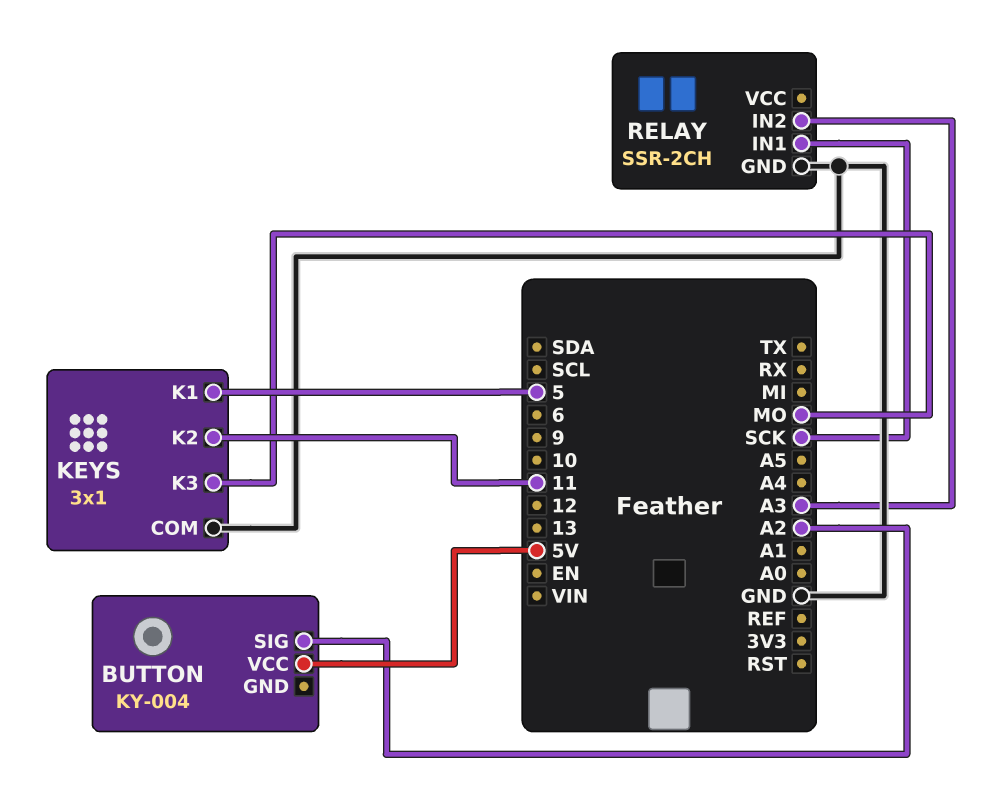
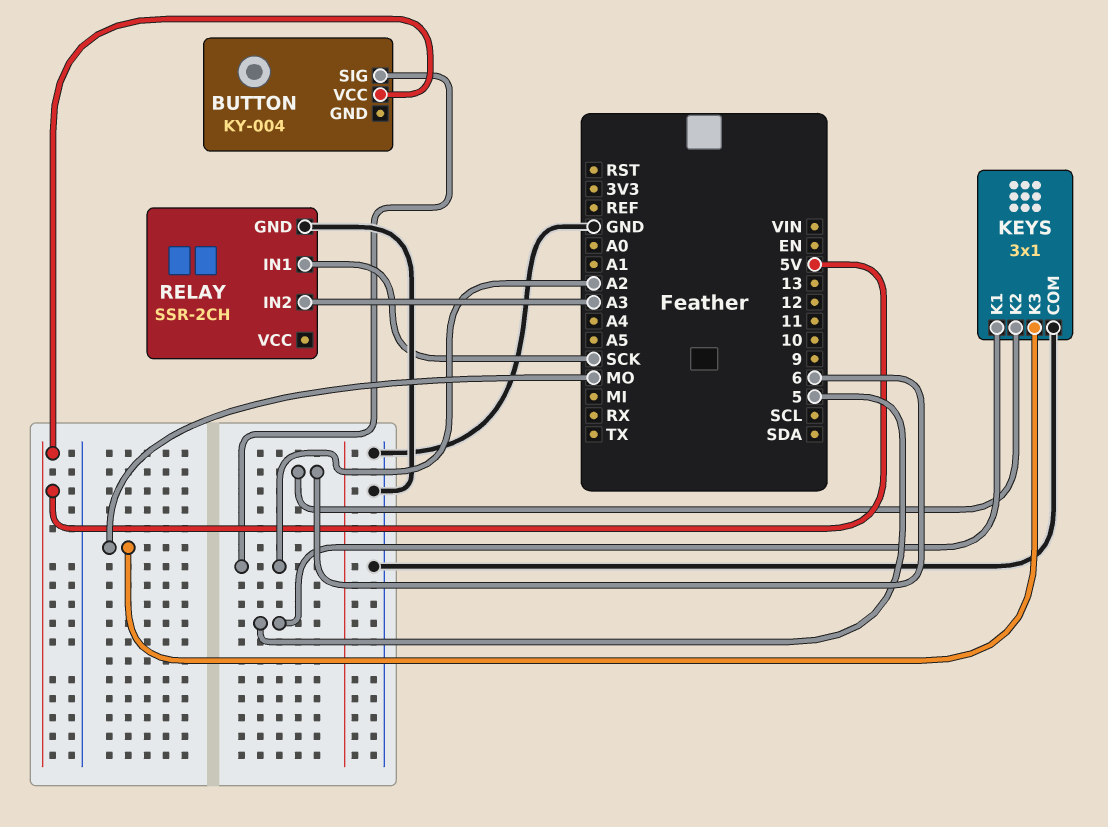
KEYS pin K2: 11 -> 6

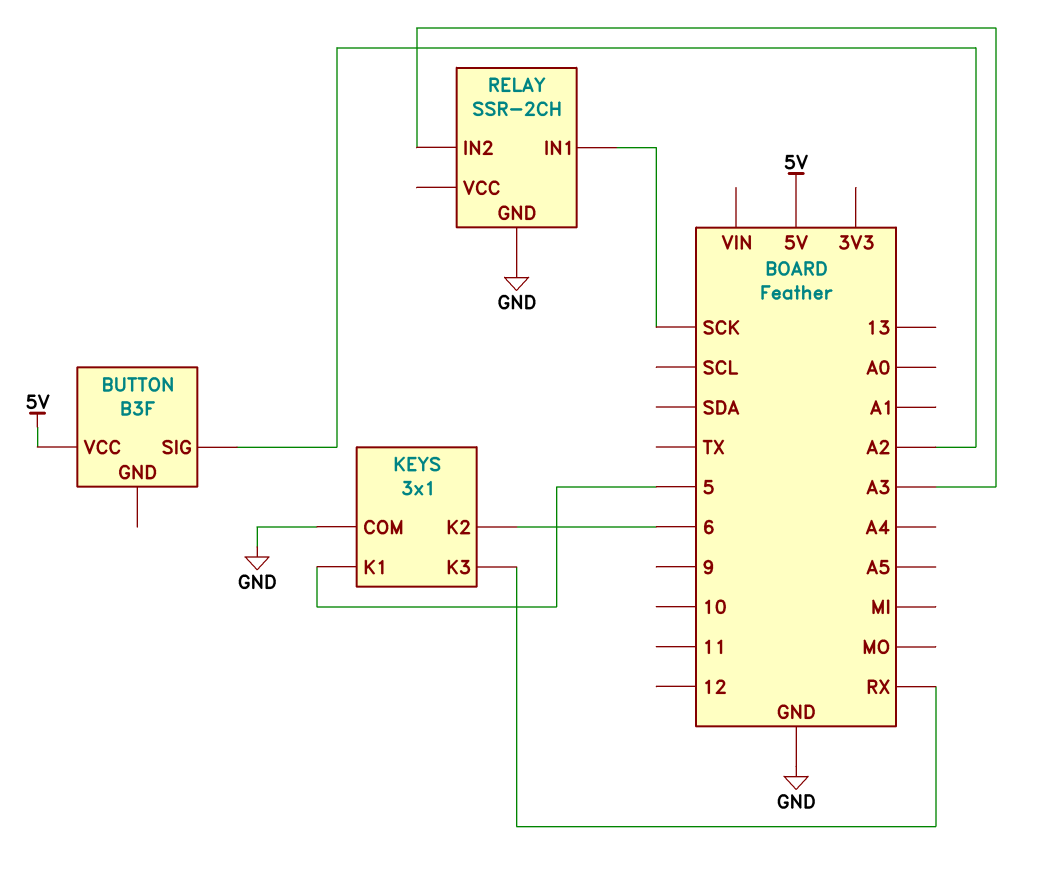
BUTTON: KY-004 -> B3F
KEYS pin K3: MO -> RX

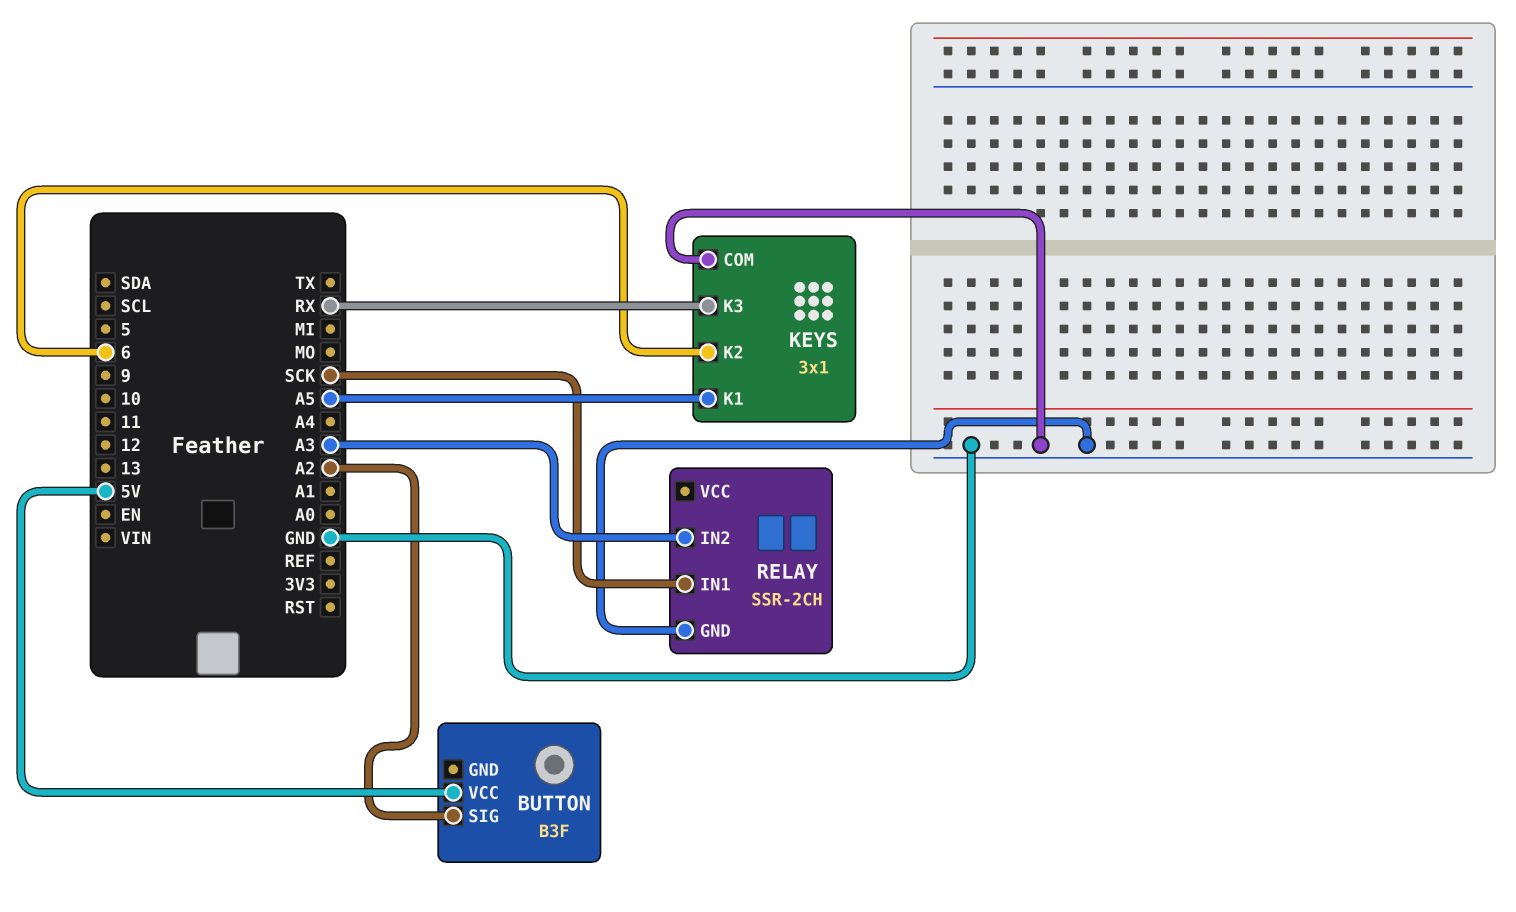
KEYS pin K1: 5 -> A5

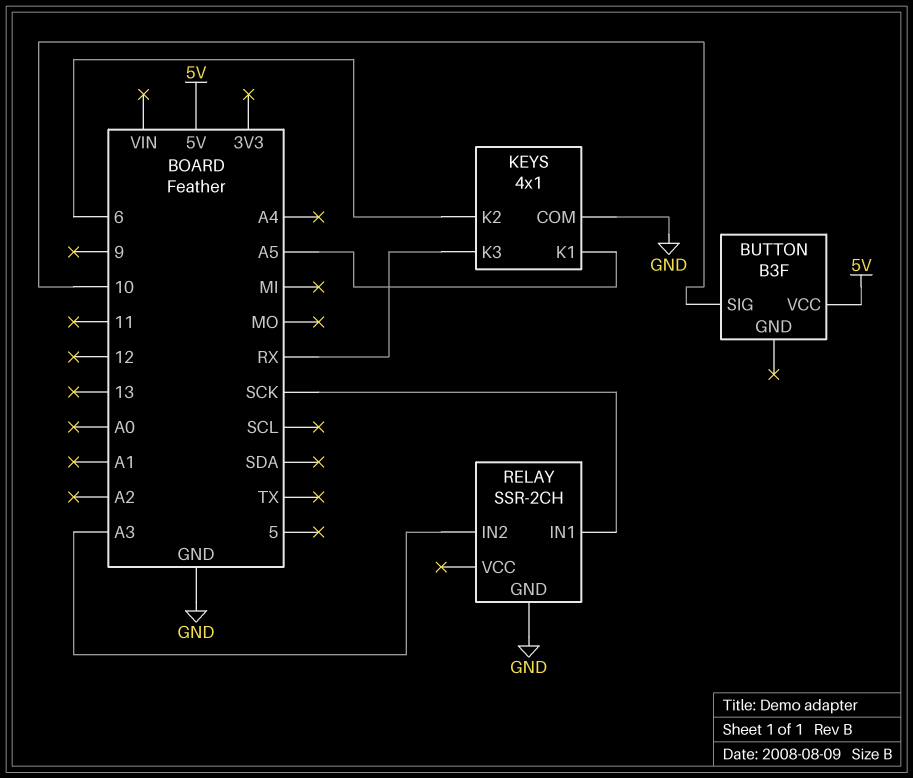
BUTTON pin SIG: A2 -> 10
KEYS: 3x1 -> 4x1

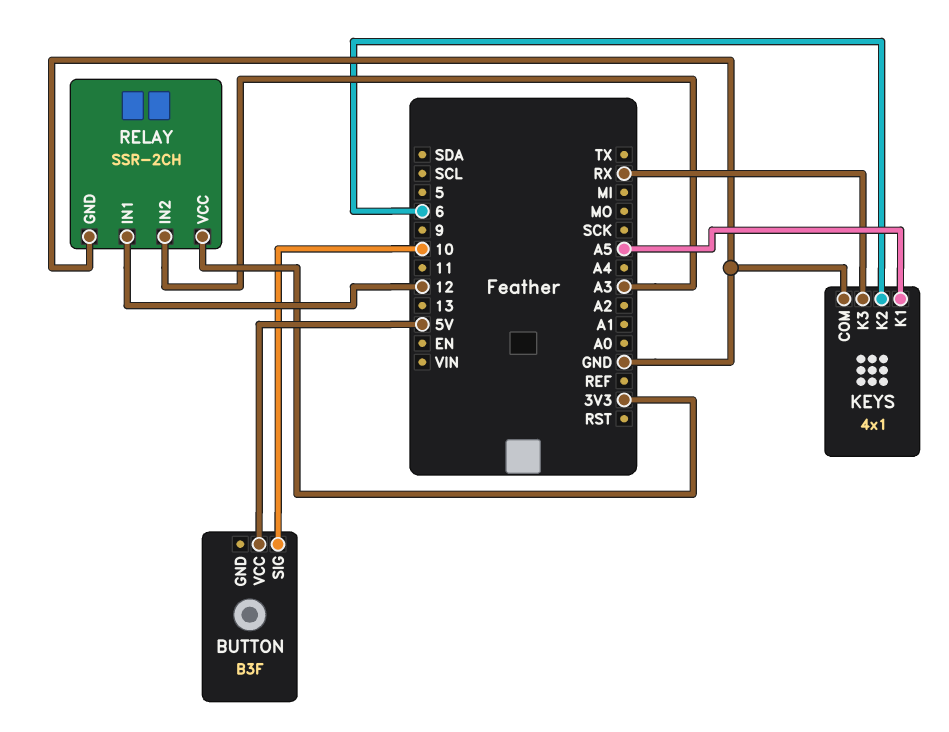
RELAY pin IN1: SCK -> 12
RELAY pin VCC: none -> 3V3

